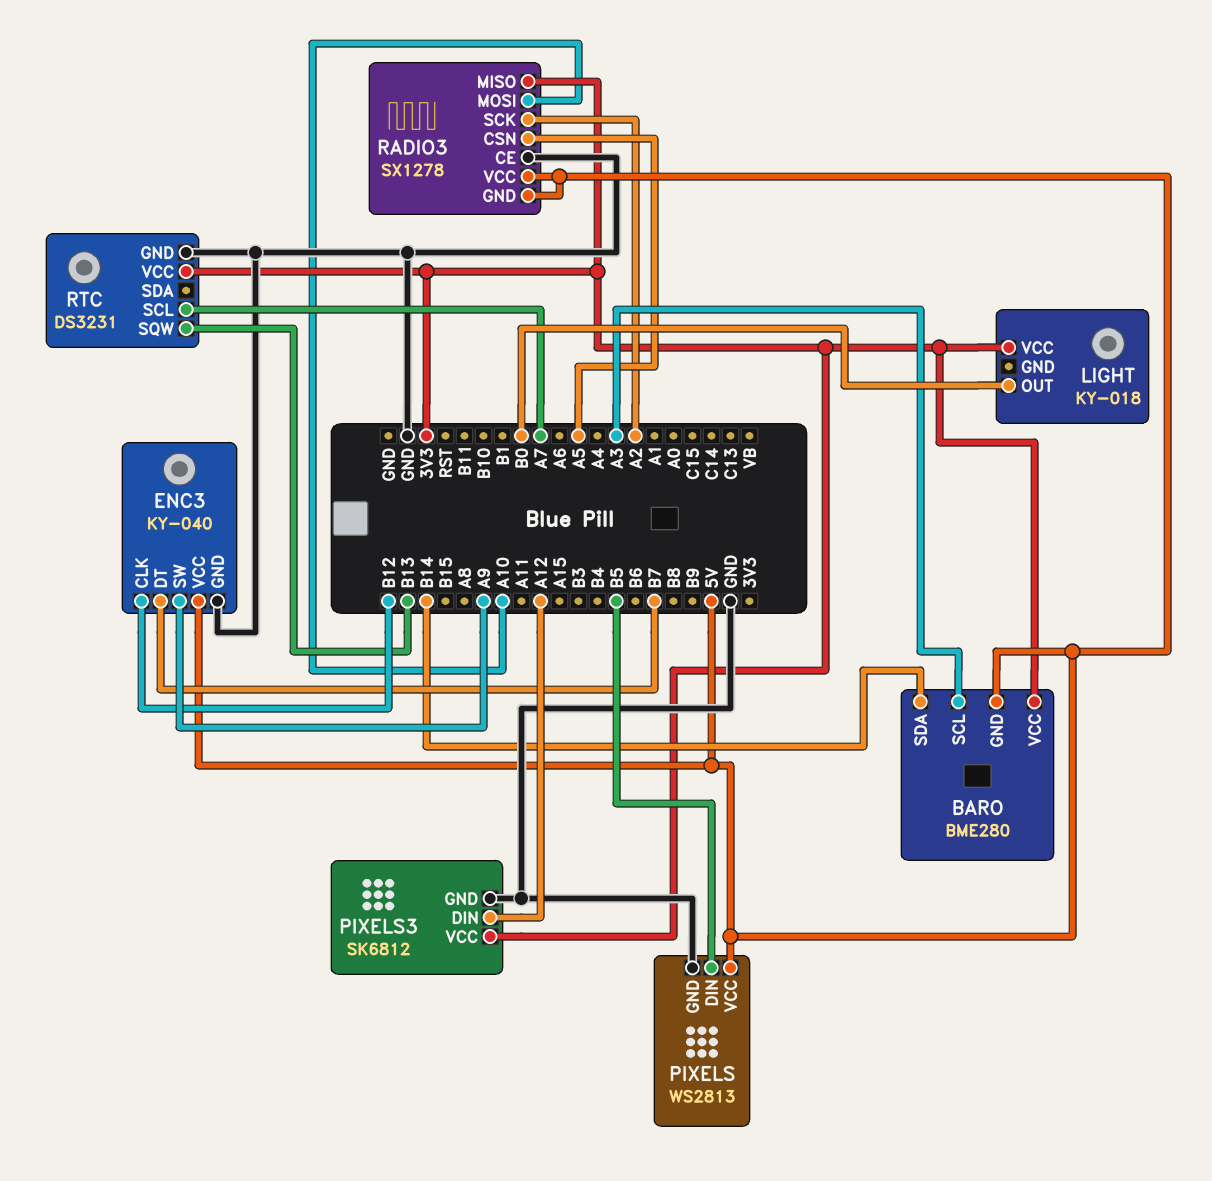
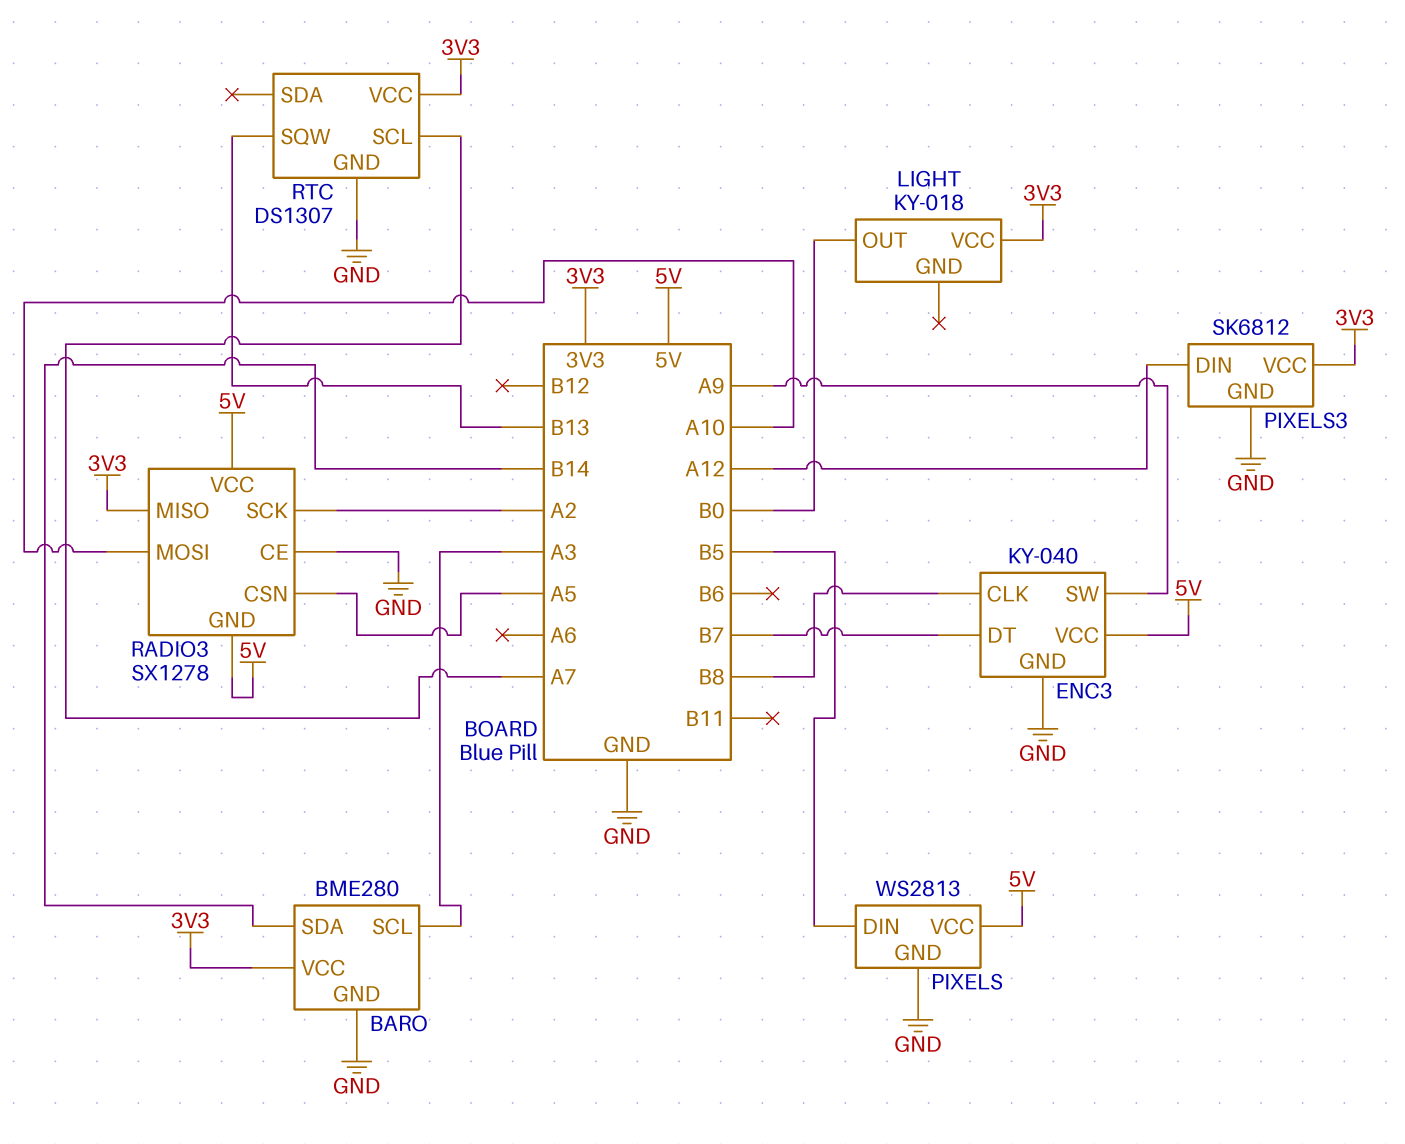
BARO pin GND: 5V -> GND
ENC3 pin CLK: B12 -> B8
RTC: DS3231 -> DS1307

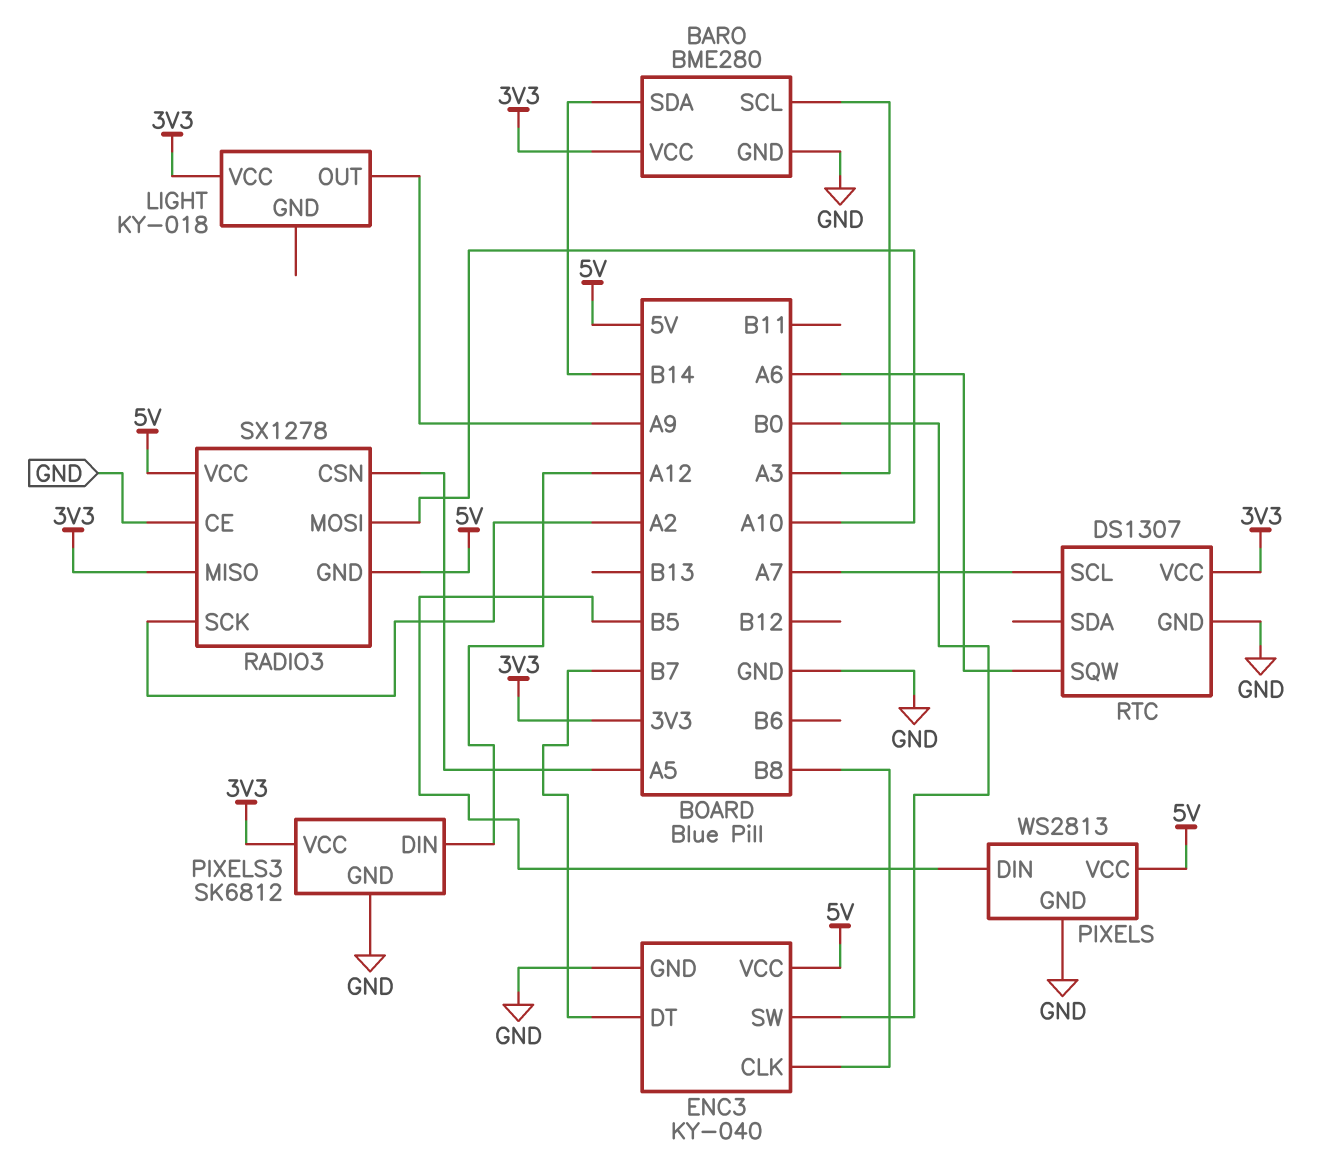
ENC3 pin SW: A9 -> B0
LIGHT pin OUT: B0 -> A9
RTC pin SQW: B13 -> A6

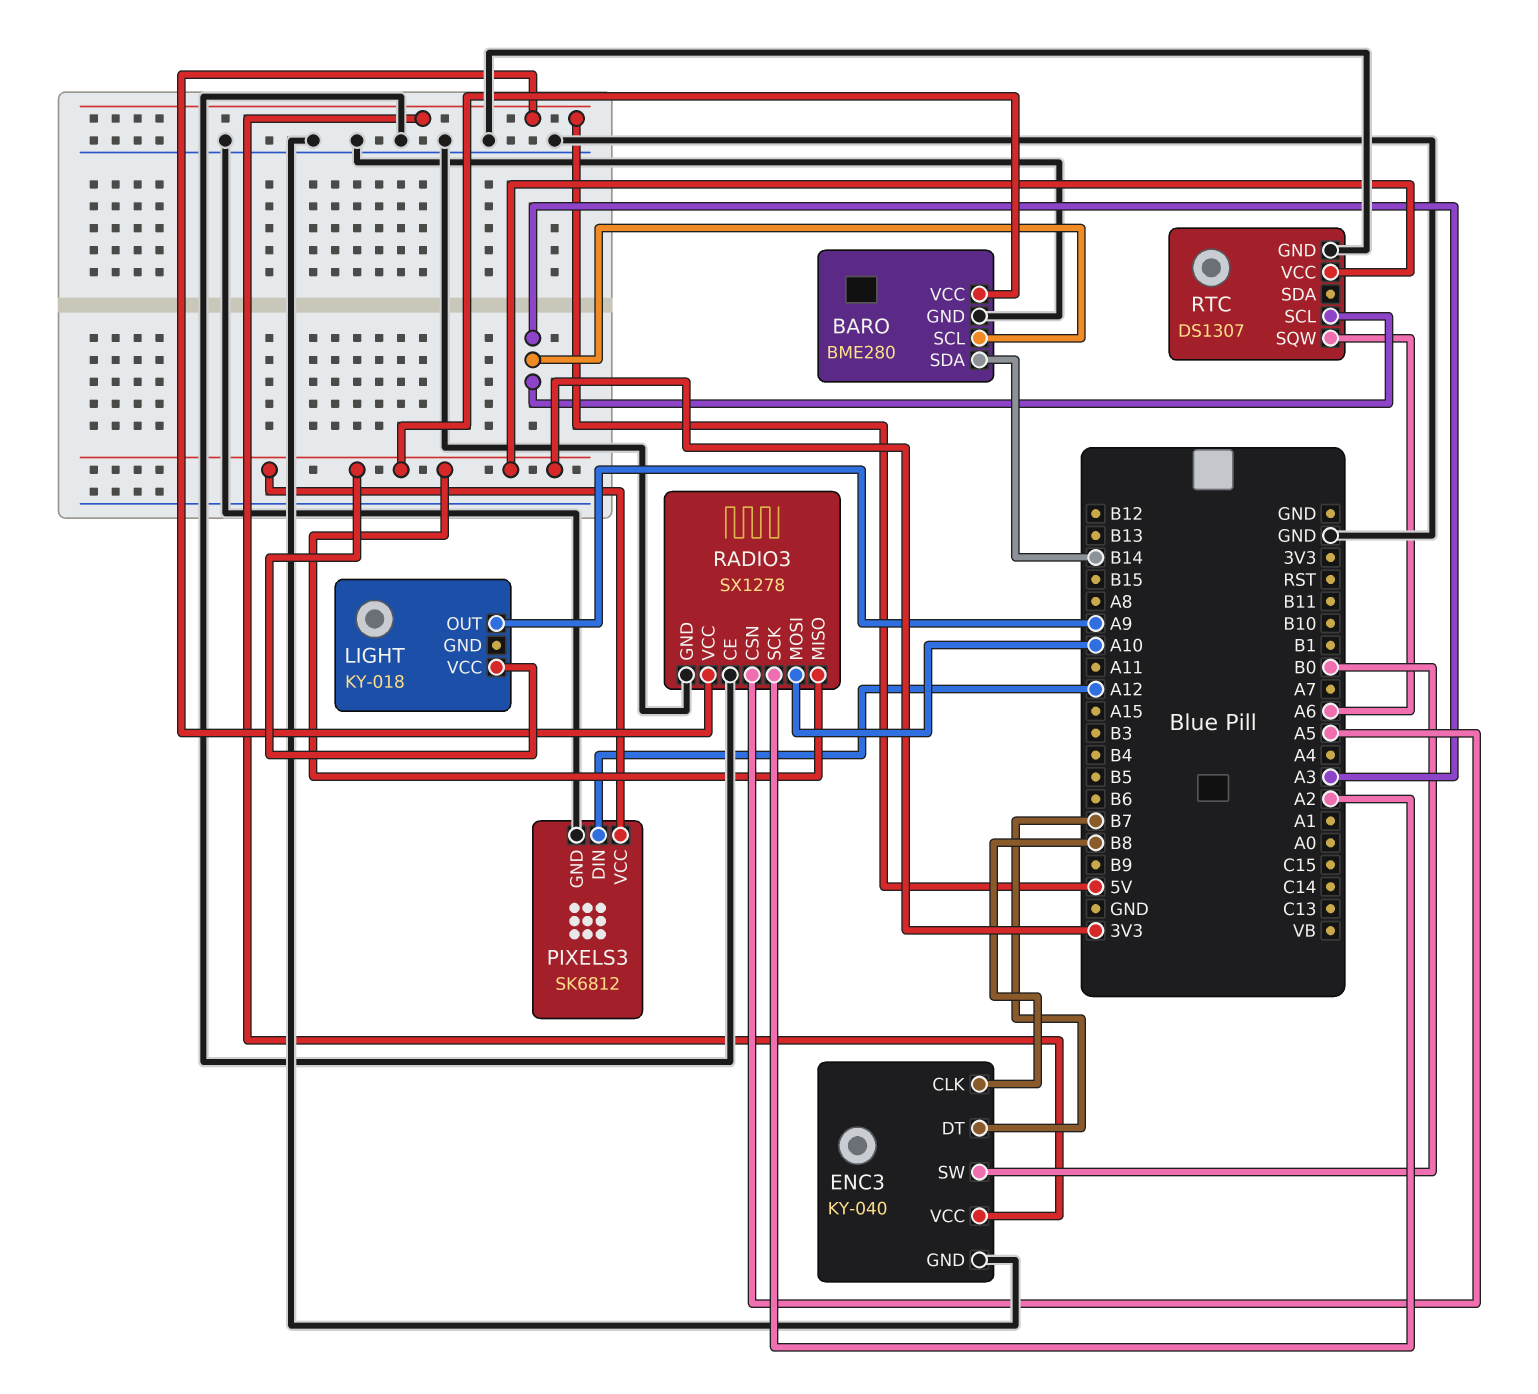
PIXELS: WS2813 -> none
PIXELS pin DIN: B5 -> none
PIXELS pin GND: GND -> none
PIXELS pin VCC: 5V -> none
RADIO3 pin GND: 5V -> GND
RTC pin SCL: A7 -> A3

